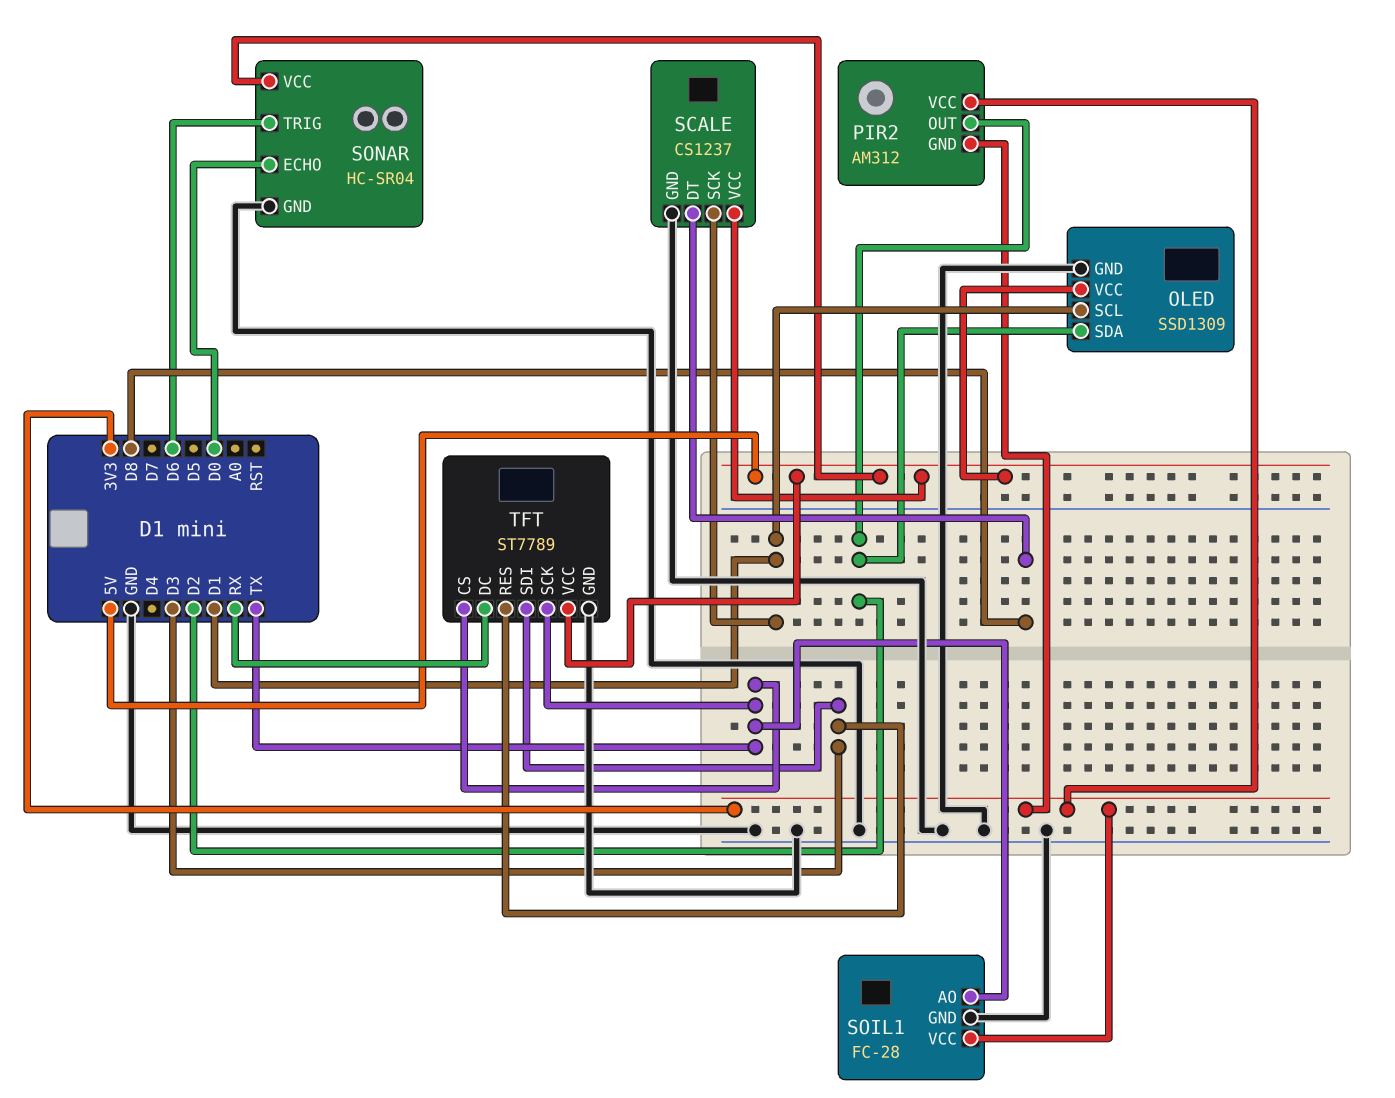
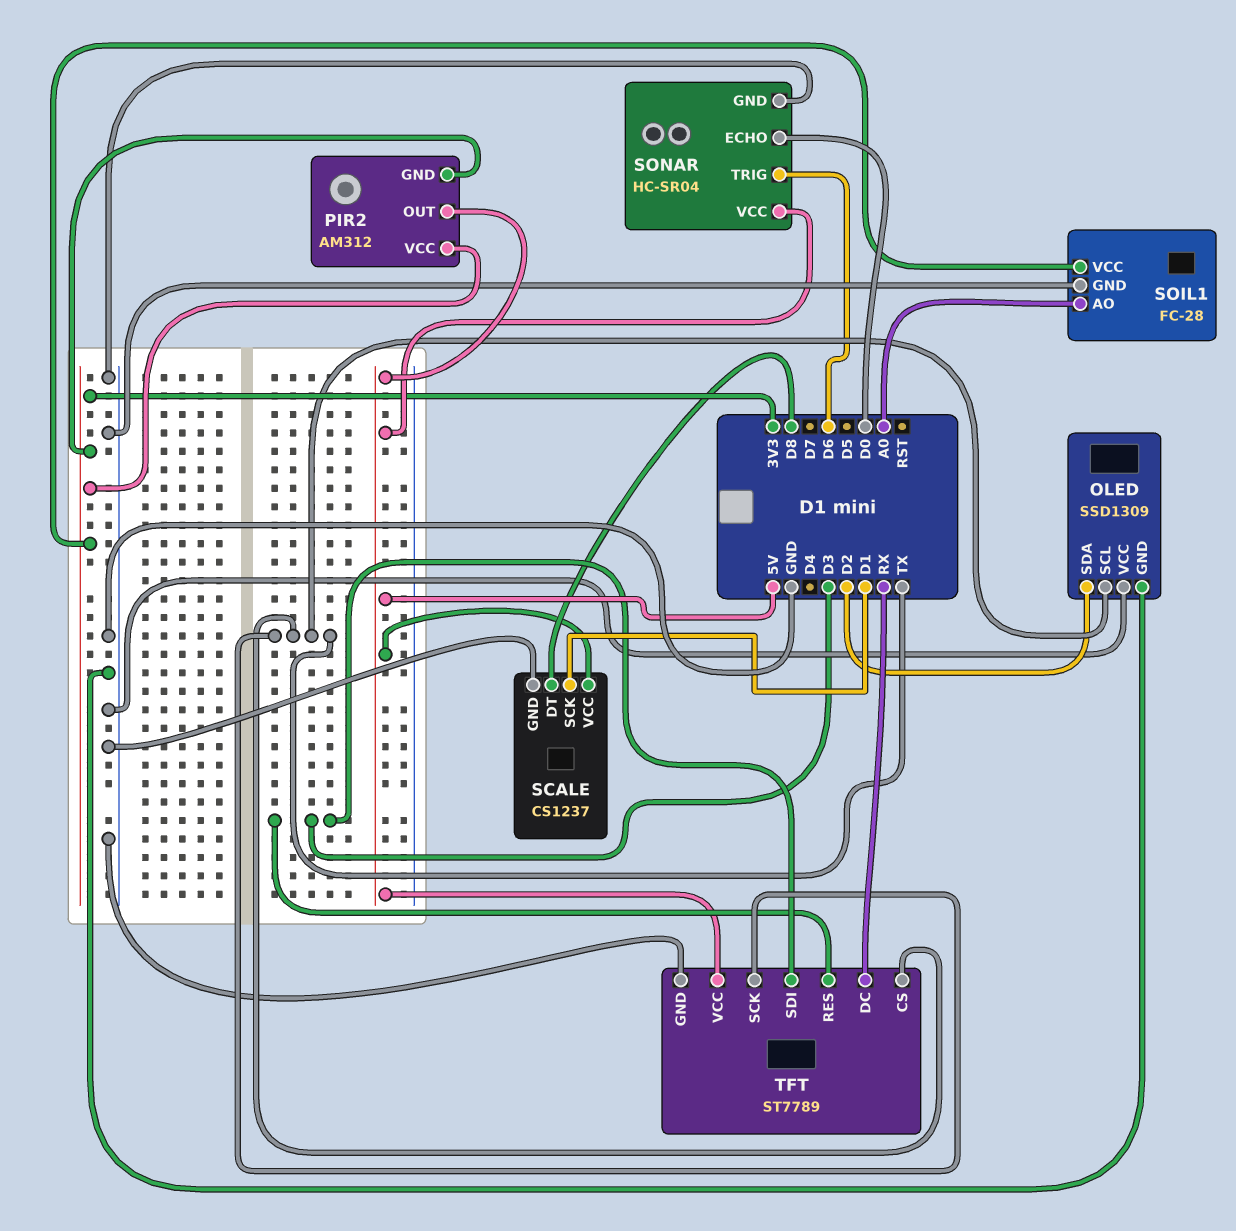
OLED pin SCL: D1 -> TX
OLED pin VCC: 5V -> GND
PIR2 pin OUT: D2 -> 5V
SOIL1 pin AO: TX -> A0

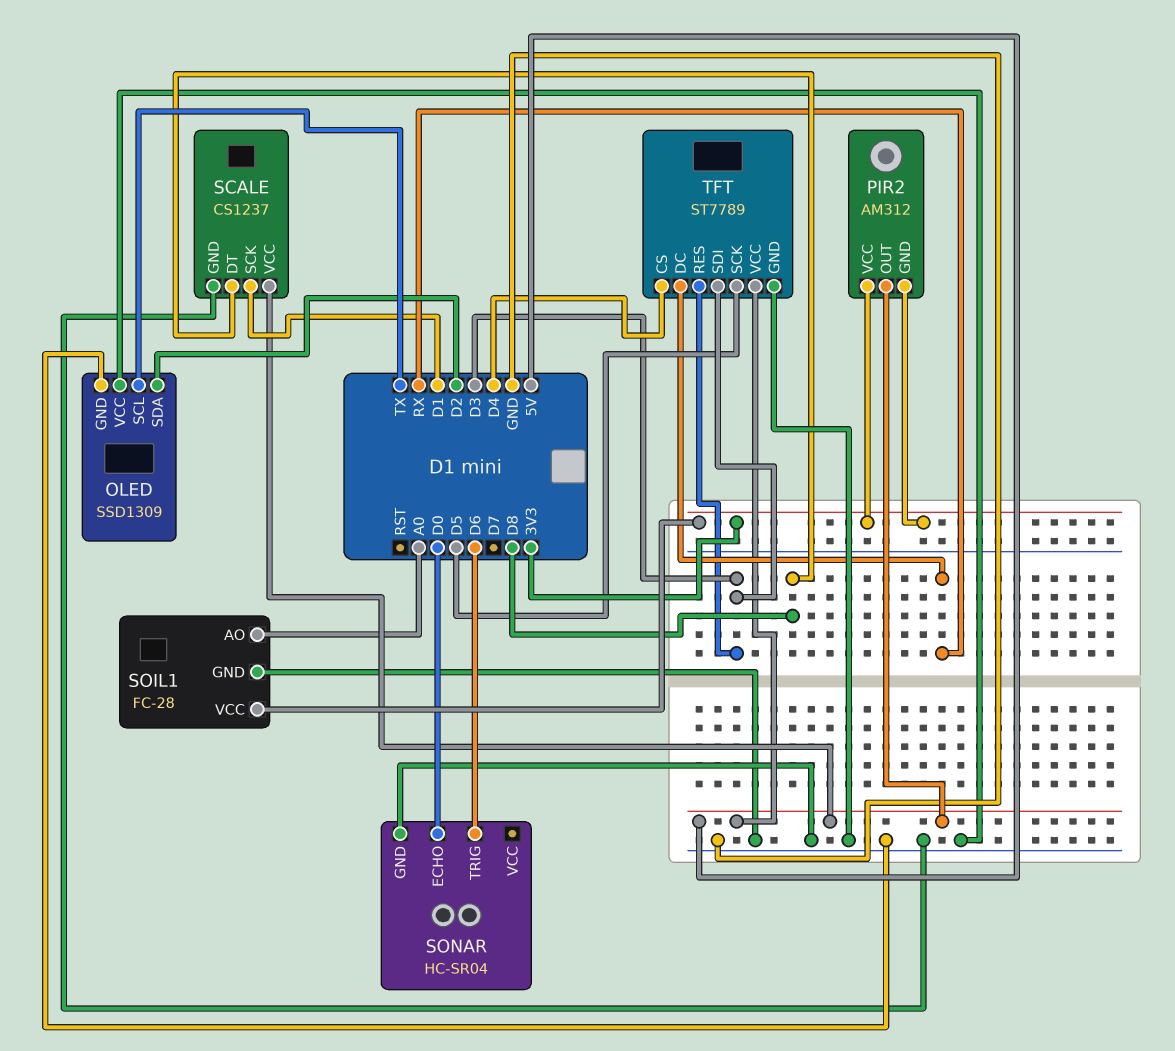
SONAR pin VCC: 5V -> none
TFT pin CS: TX -> D4
TFT pin SCK: TX -> D5

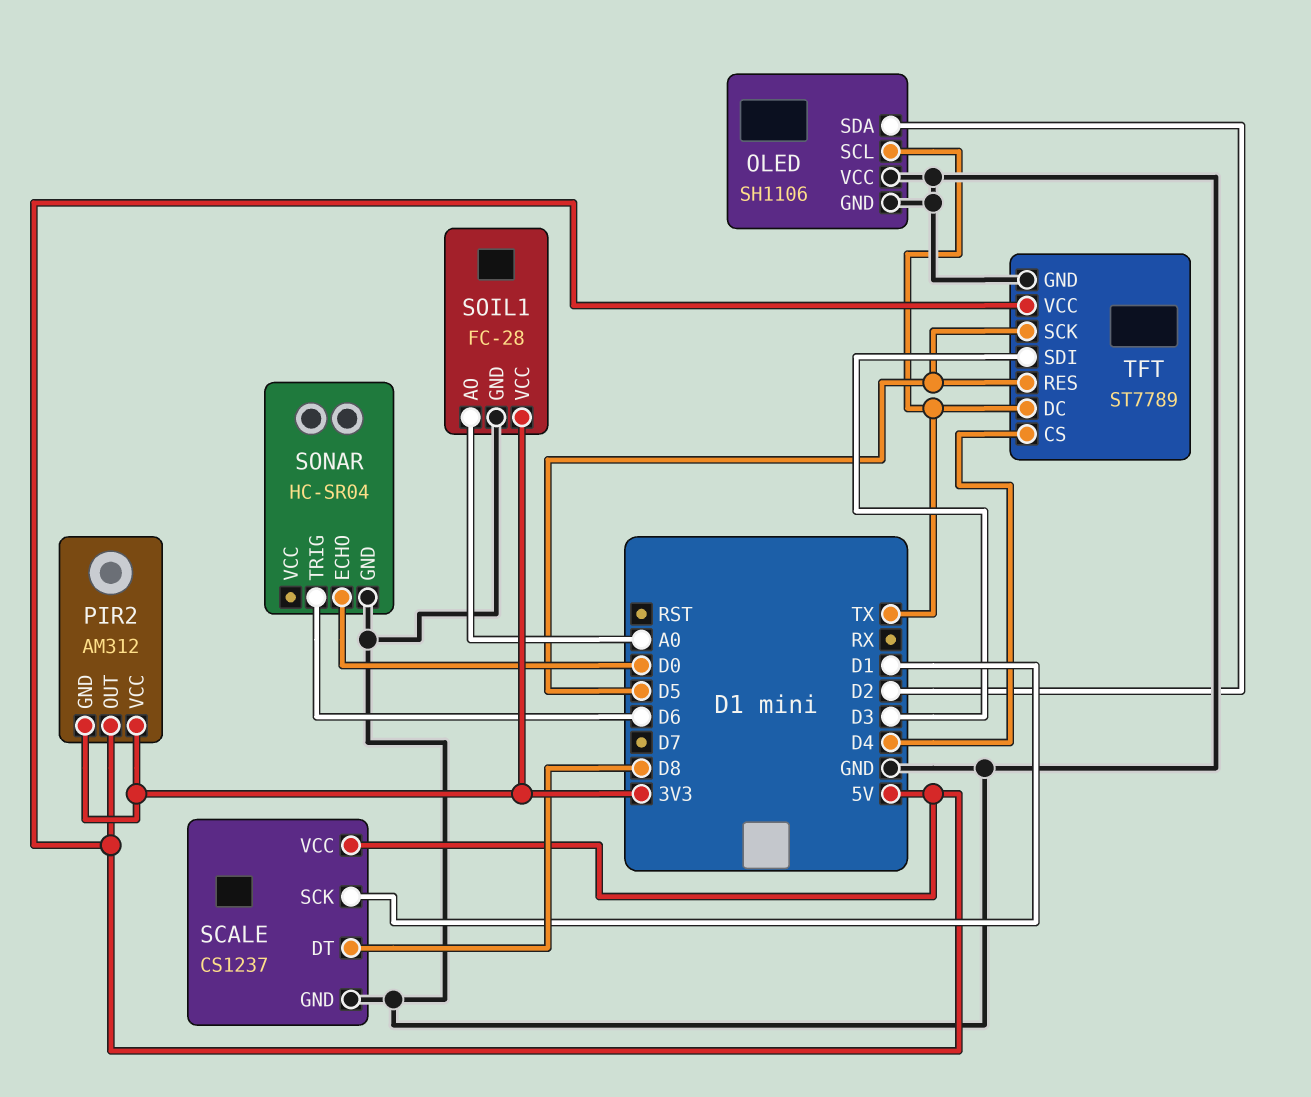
OLED: SSD1309 -> SH1106
TFT pin DC: RX -> TX
TFT pin RES: D3 -> D5

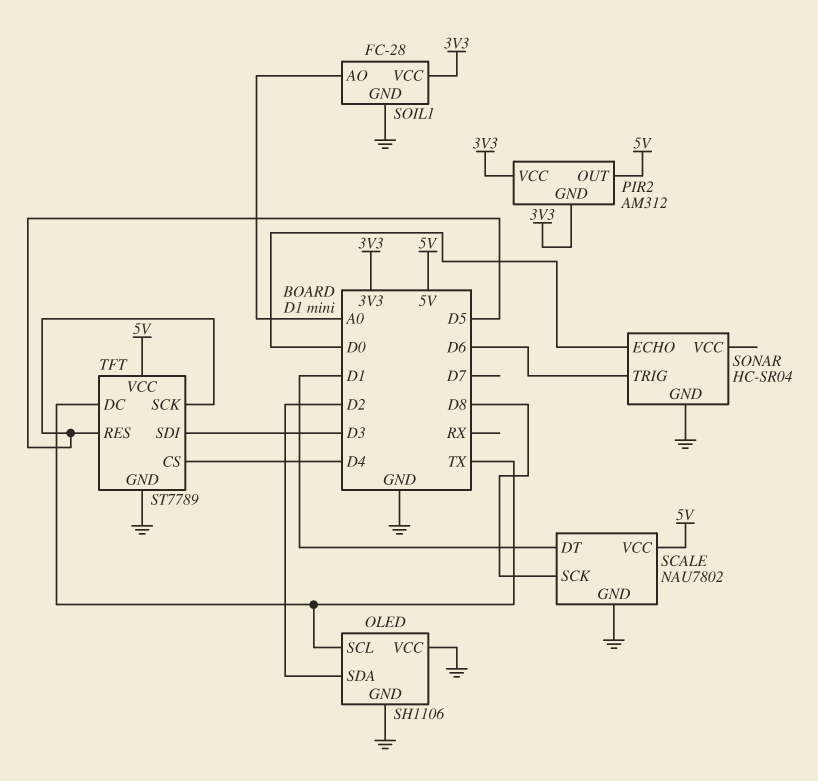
SCALE: CS1237 -> NAU7802
SCALE pin DT: D8 -> D1
SCALE pin SCK: D1 -> D8

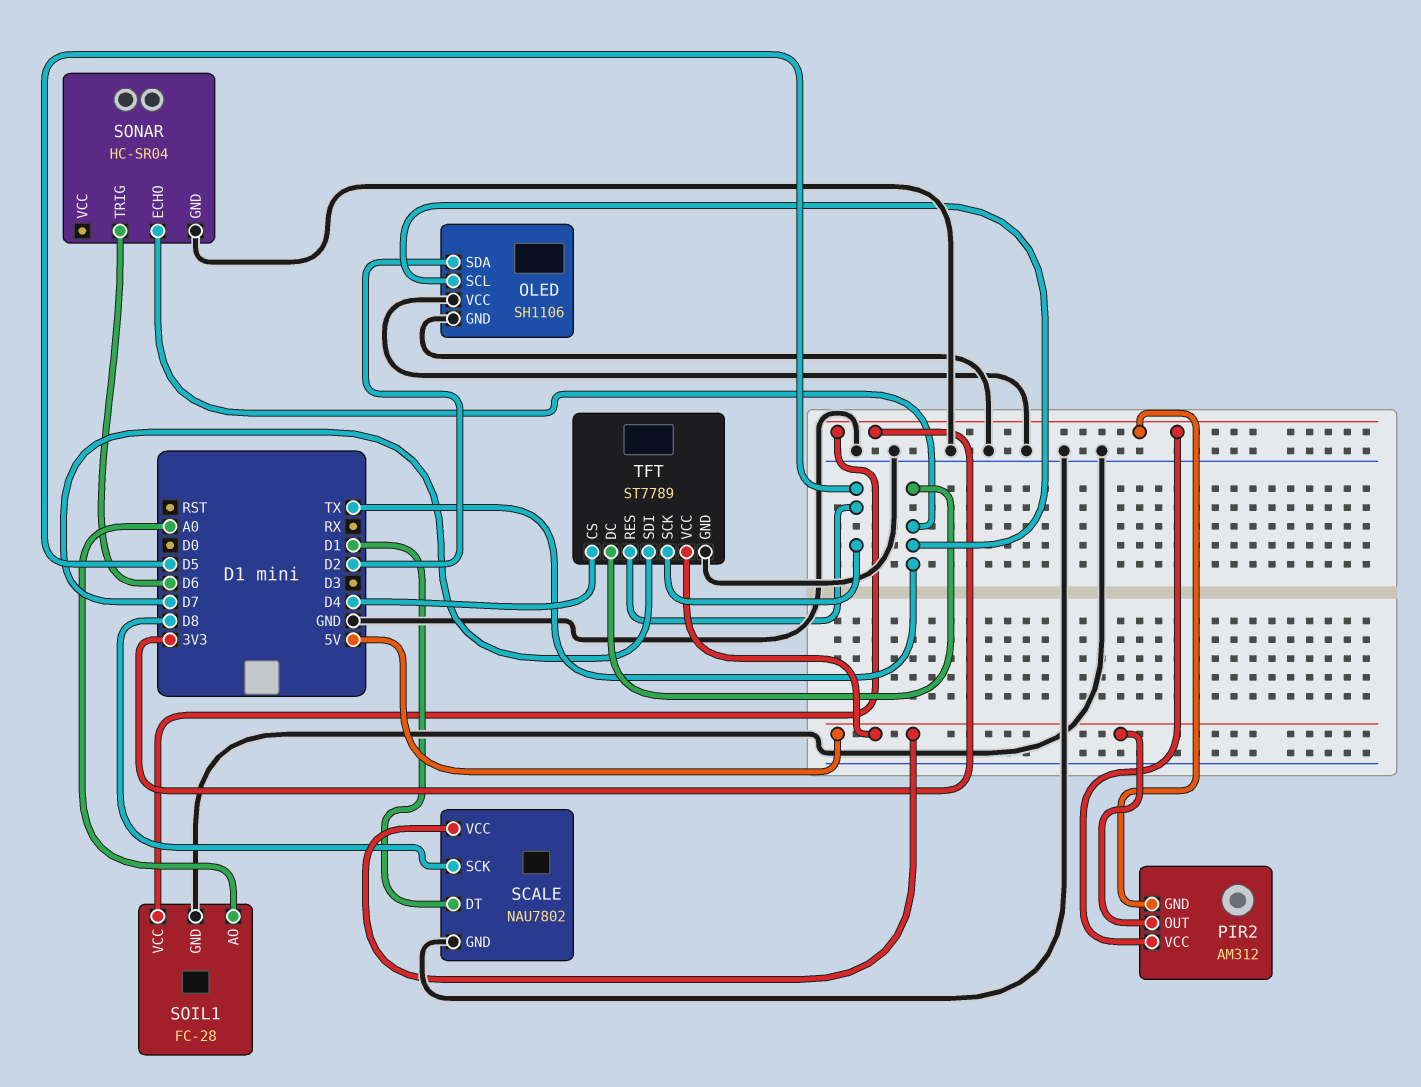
SONAR pin ECHO: D0 -> TX
TFT pin SDI: D3 -> D7

